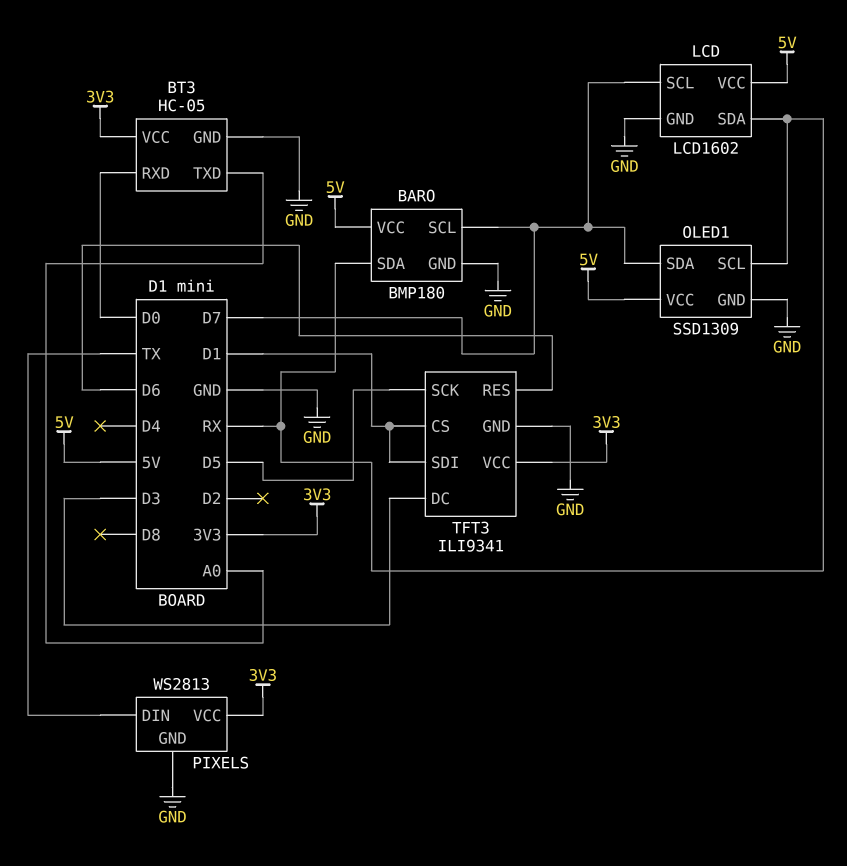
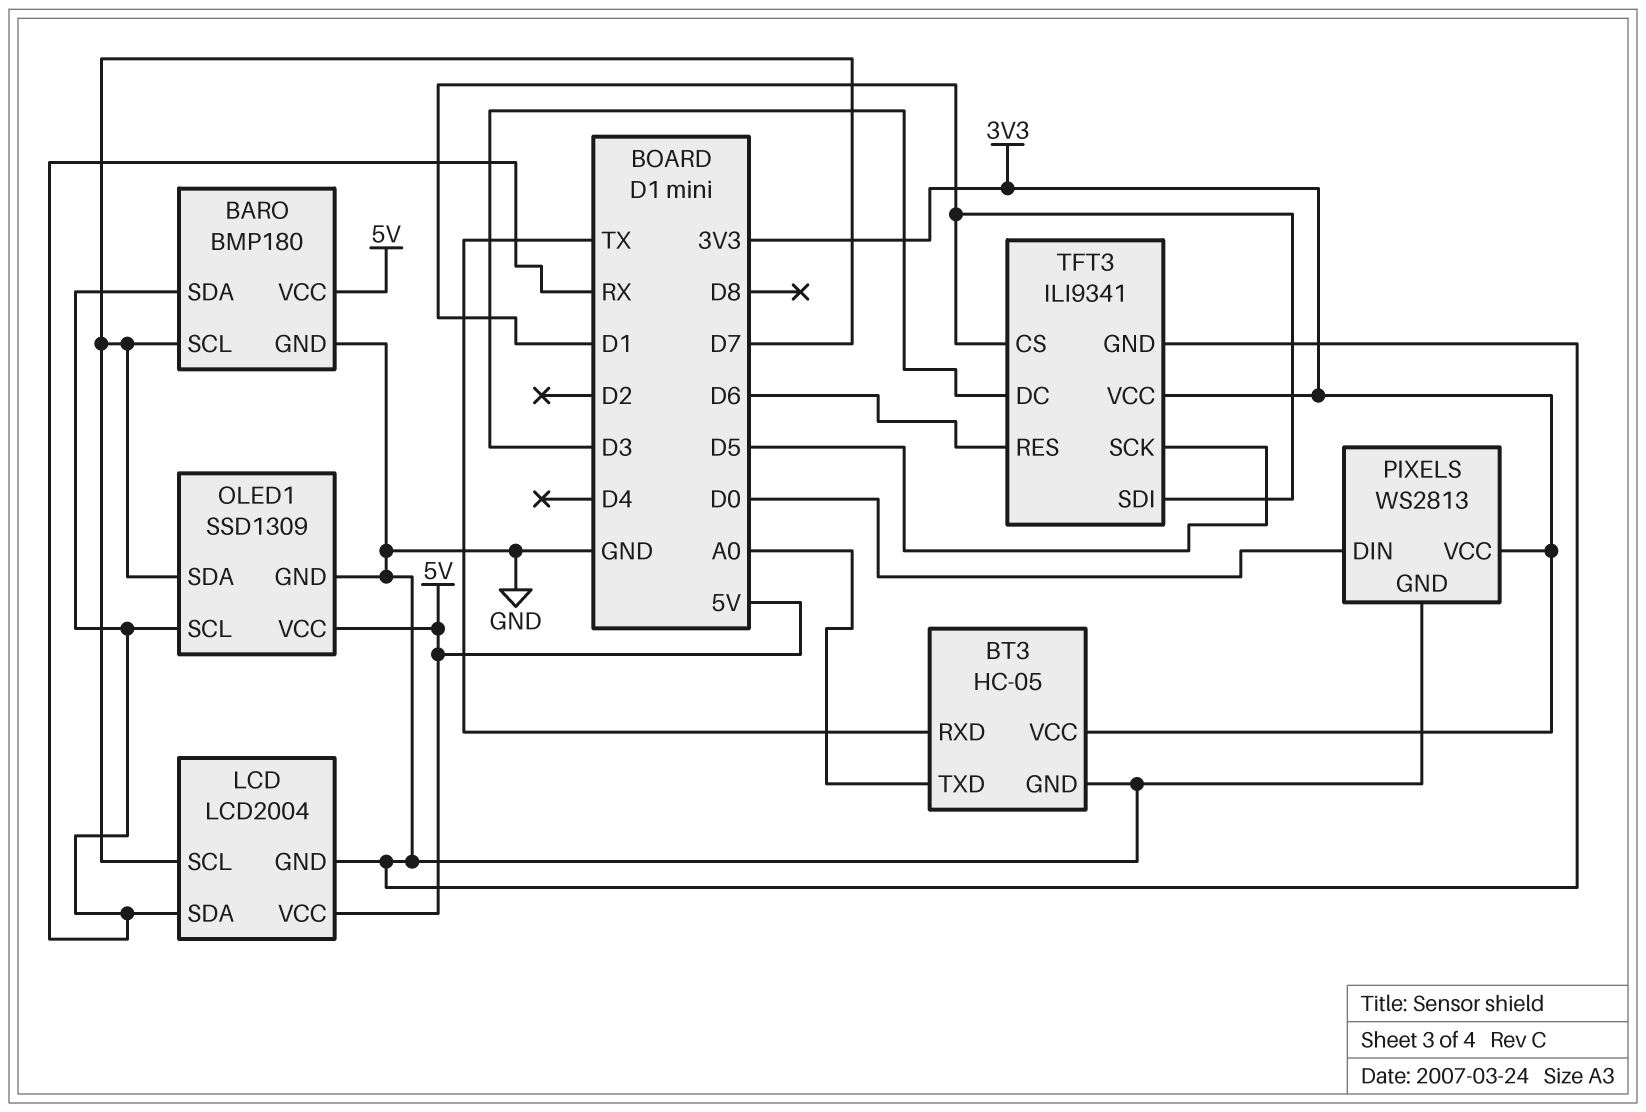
BT3 pin RXD: D0 -> TX
LCD: LCD1602 -> LCD2004
PIXELS pin DIN: TX -> D0

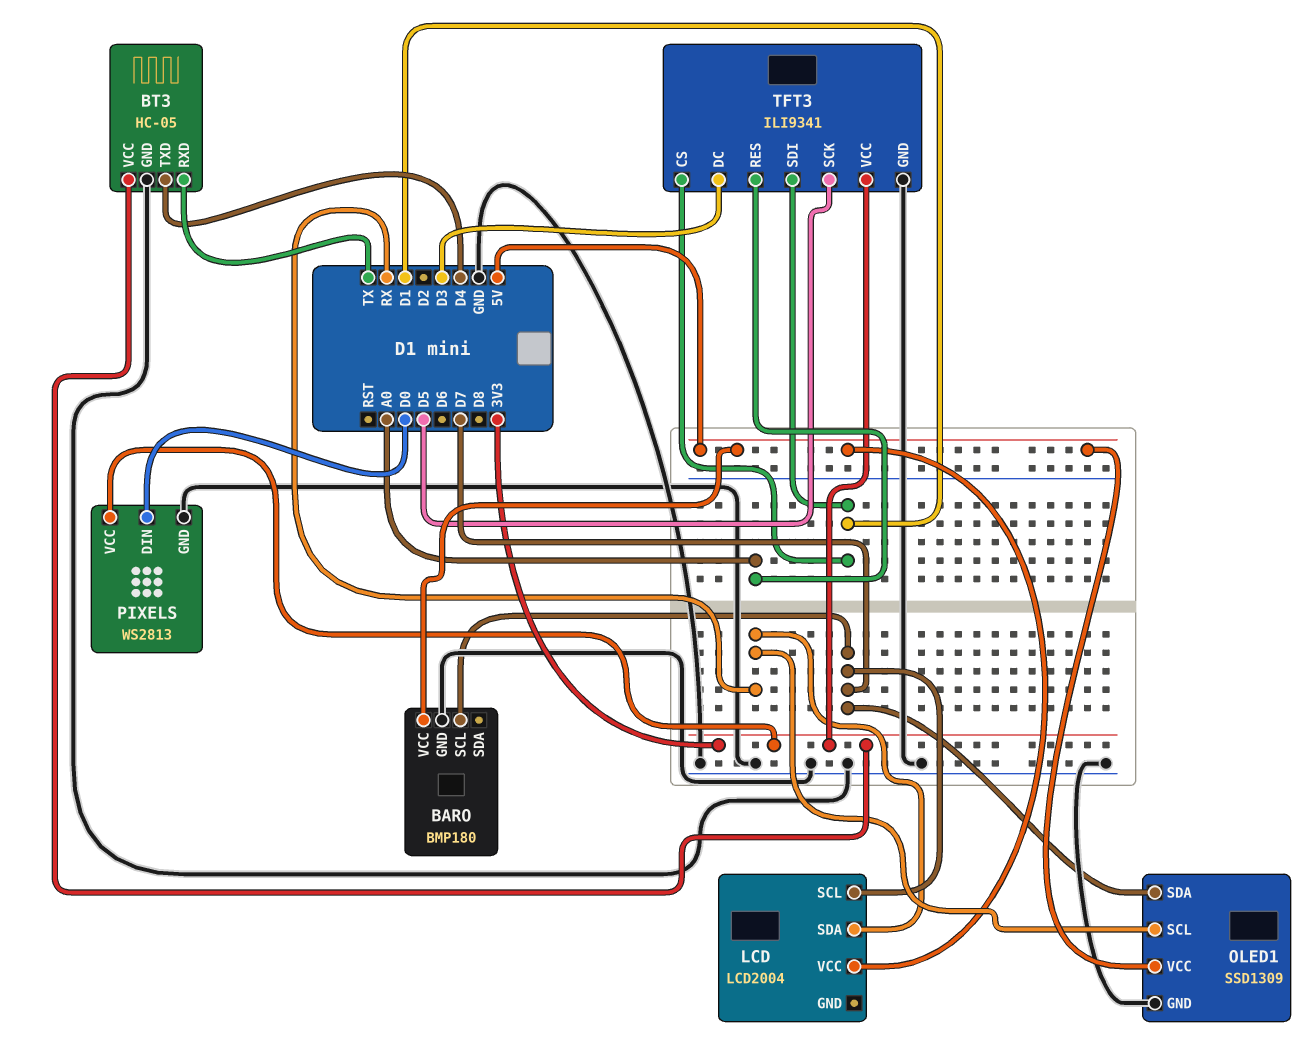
BARO pin SDA: RX -> none
BT3 pin TXD: A0 -> D4
LCD pin GND: GND -> none
TFT3 pin RES: D6 -> A0

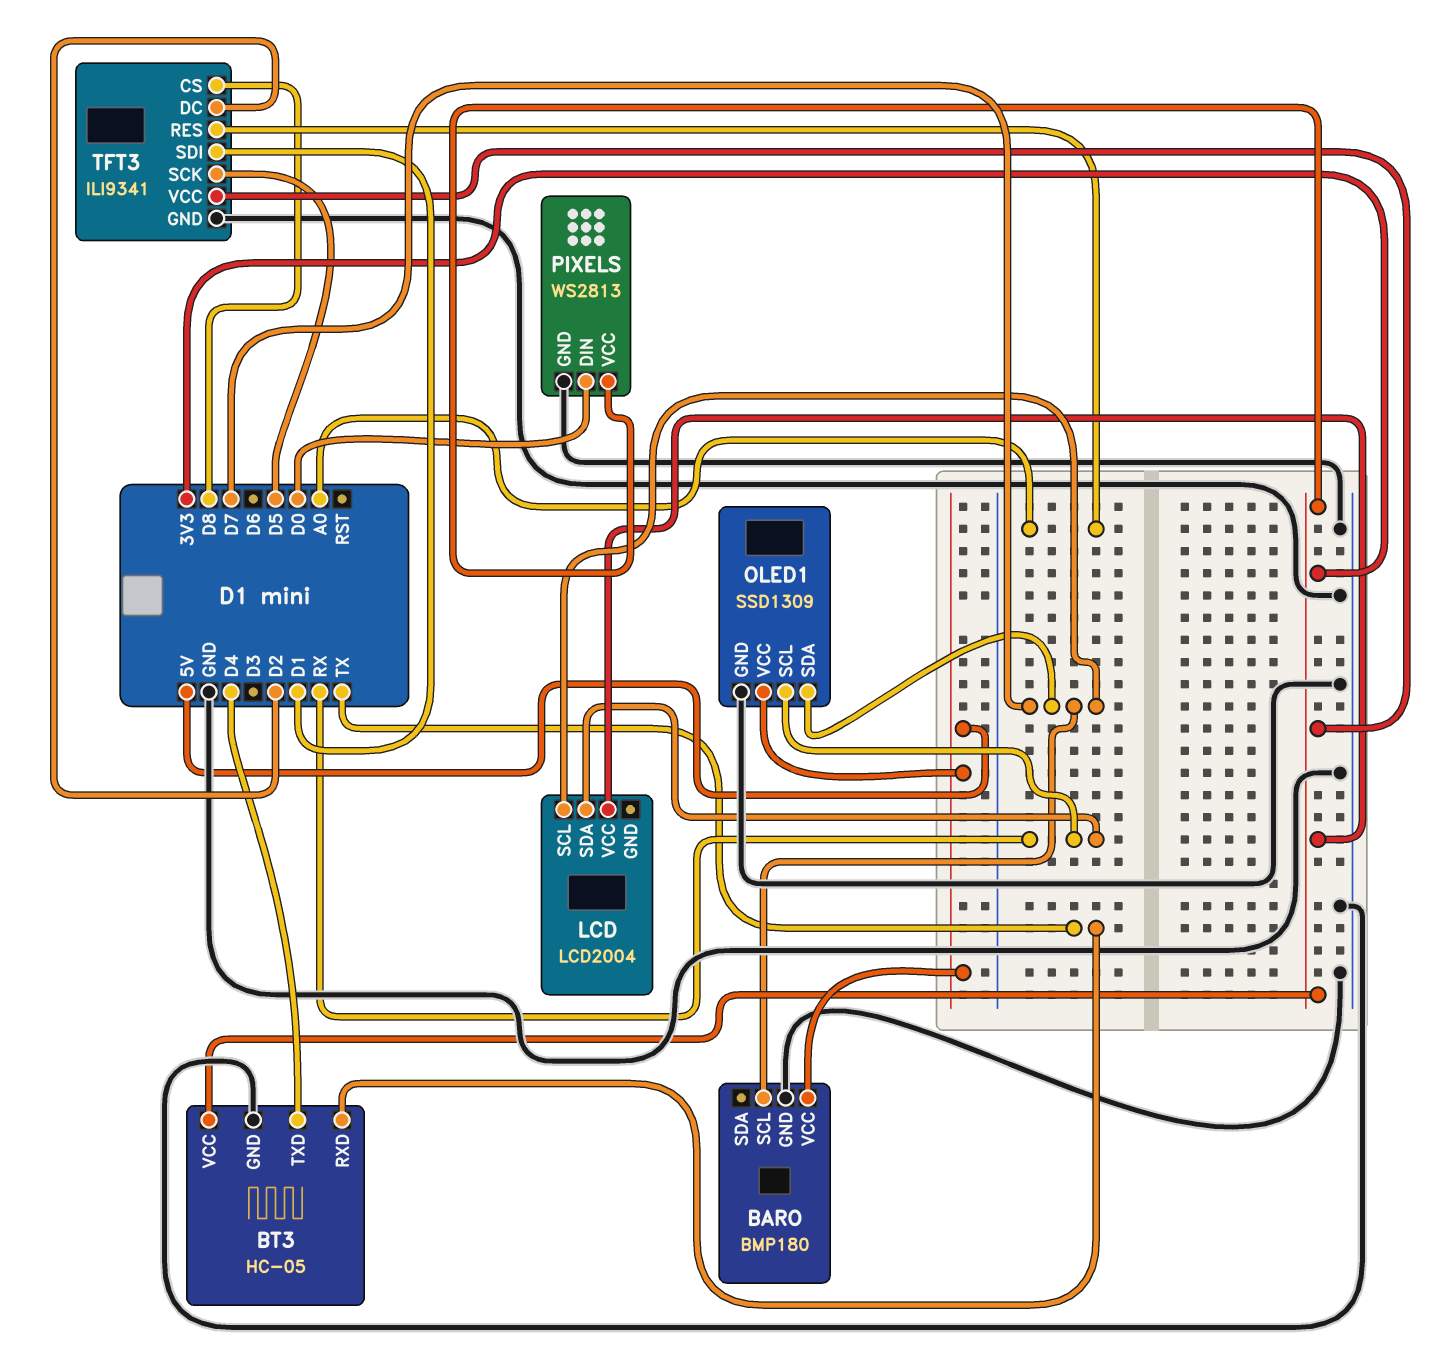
LCD pin VCC: 5V -> 3V3
TFT3 pin CS: D1 -> D8
TFT3 pin DC: D3 -> D2

